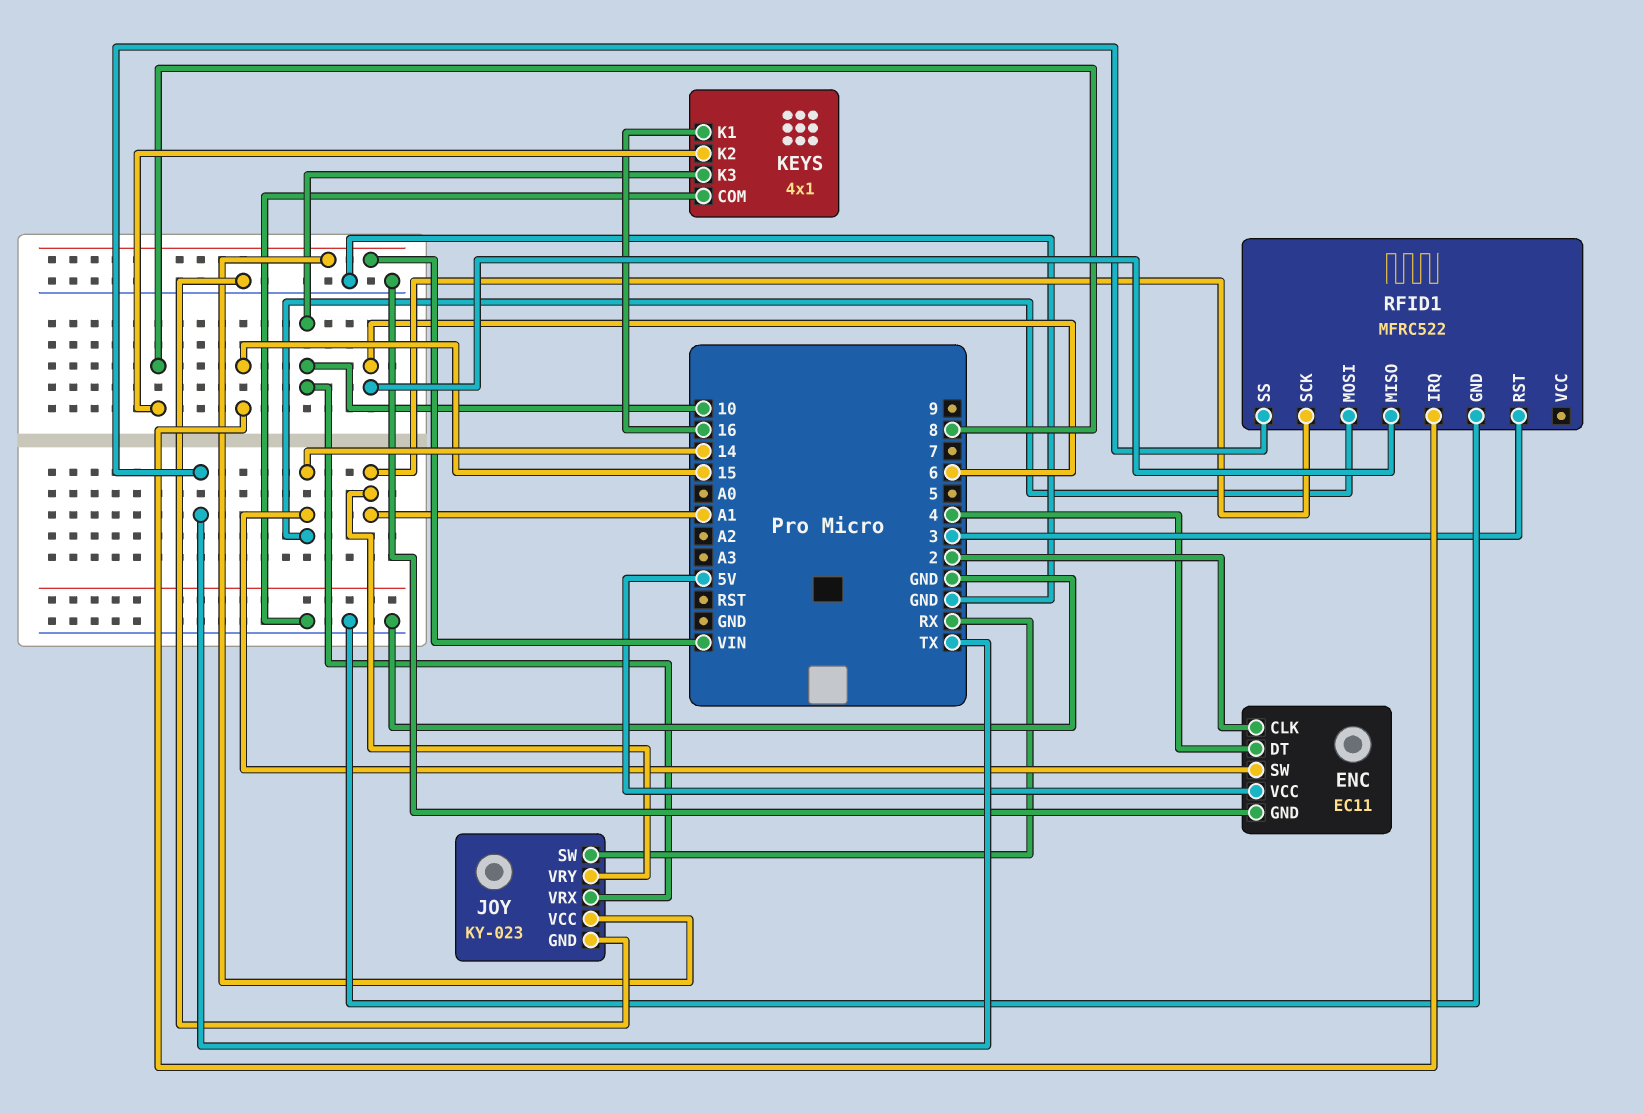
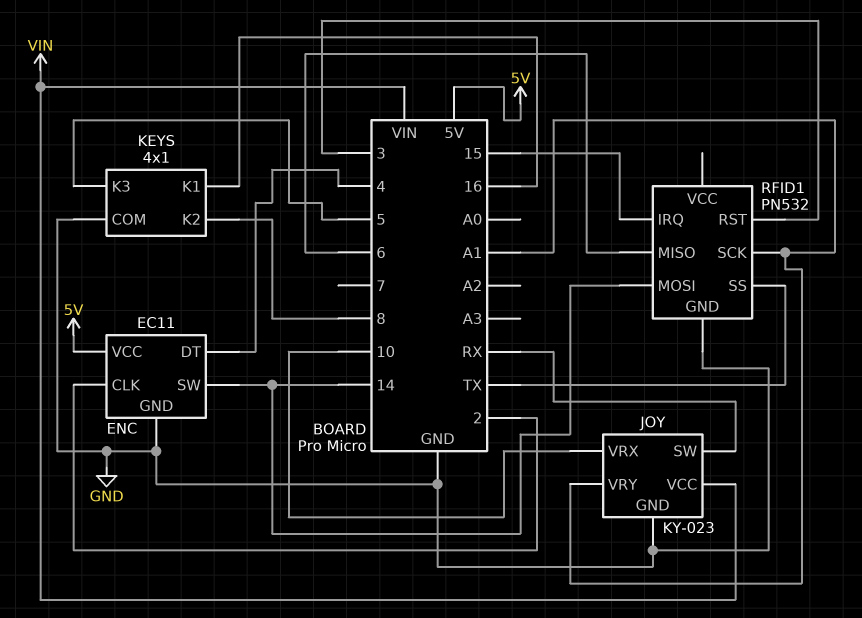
KEYS pin K3: 10 -> 5
RFID1: MFRC522 -> PN532

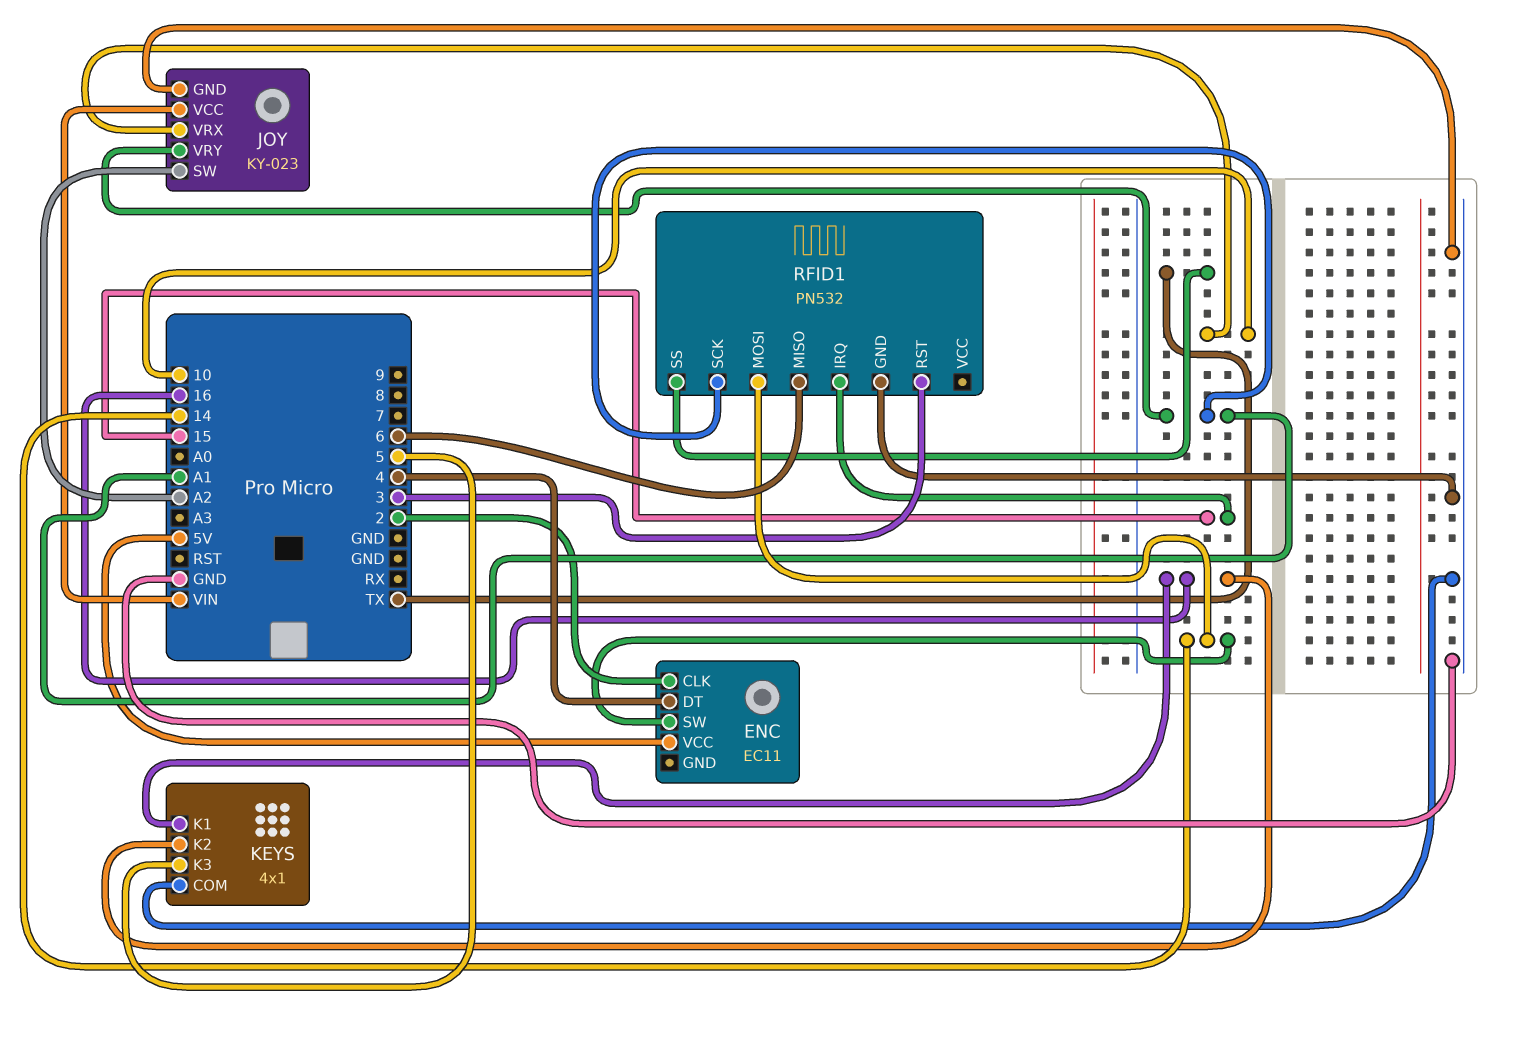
ENC pin GND: GND -> none
JOY pin SW: RX -> A2
KEYS pin K2: 8 -> 16

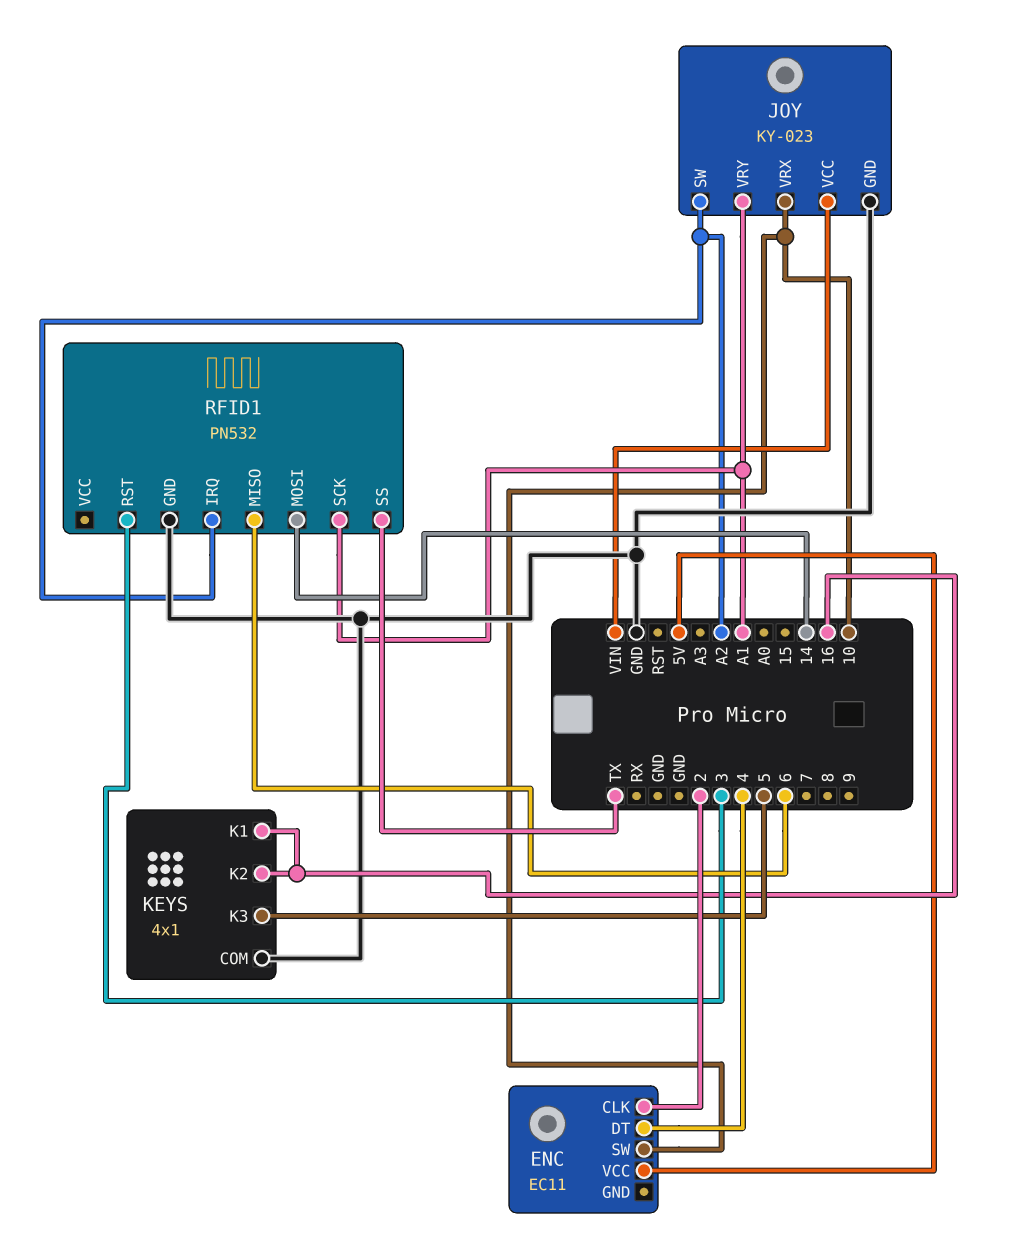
ENC pin SW: 14 -> 10
RFID1 pin IRQ: 15 -> A2

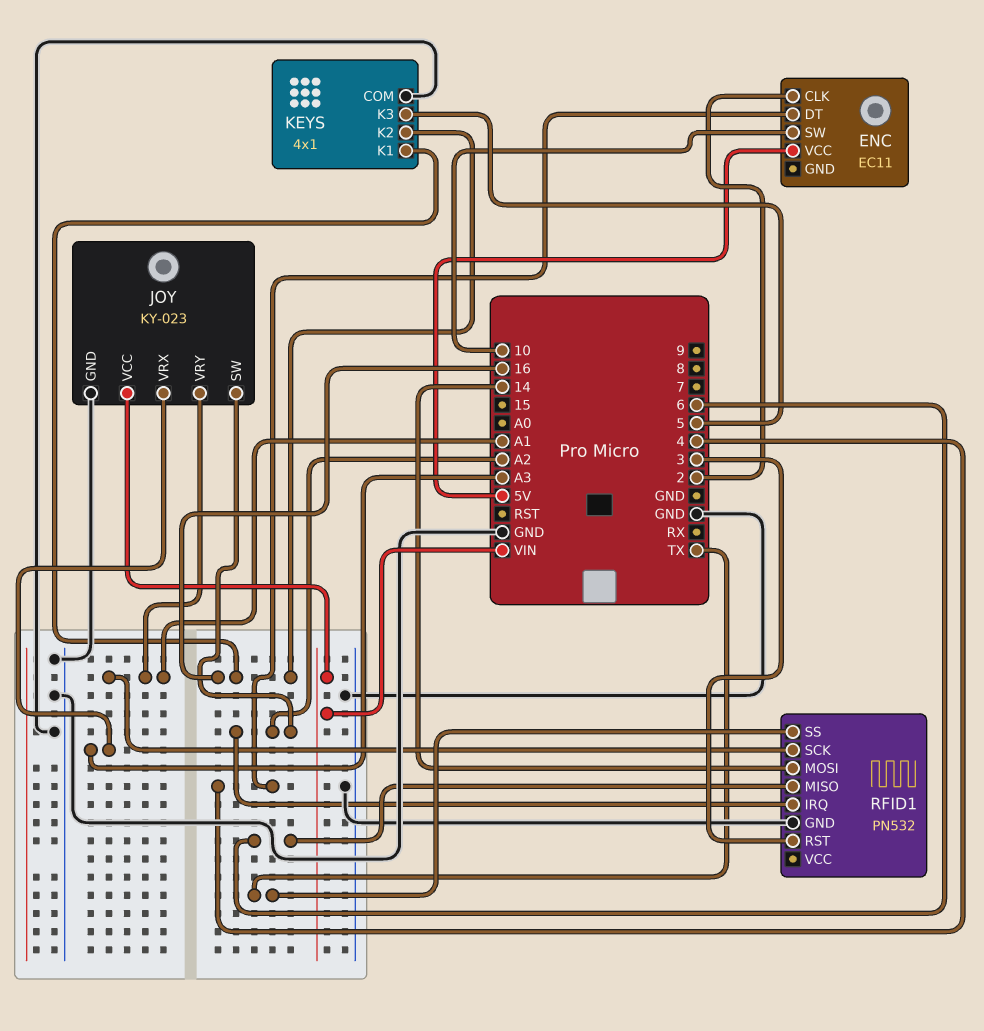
JOY pin VRX: 10 -> A3

